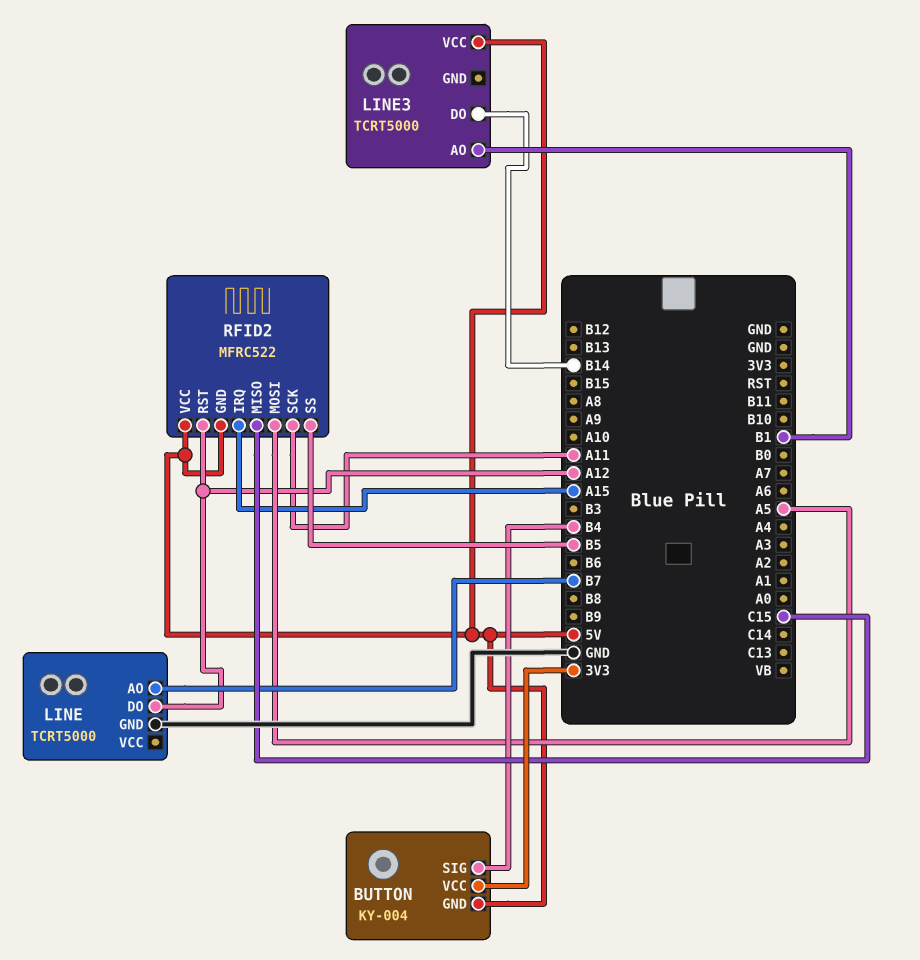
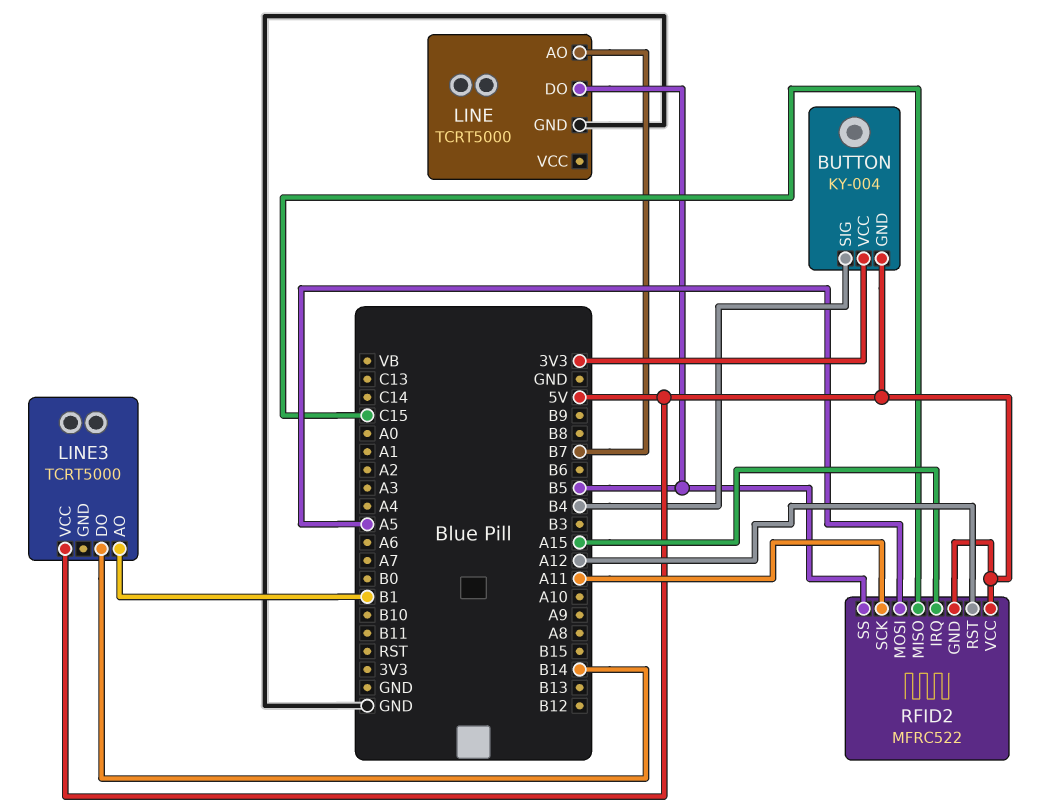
LINE pin DO: A12 -> B5

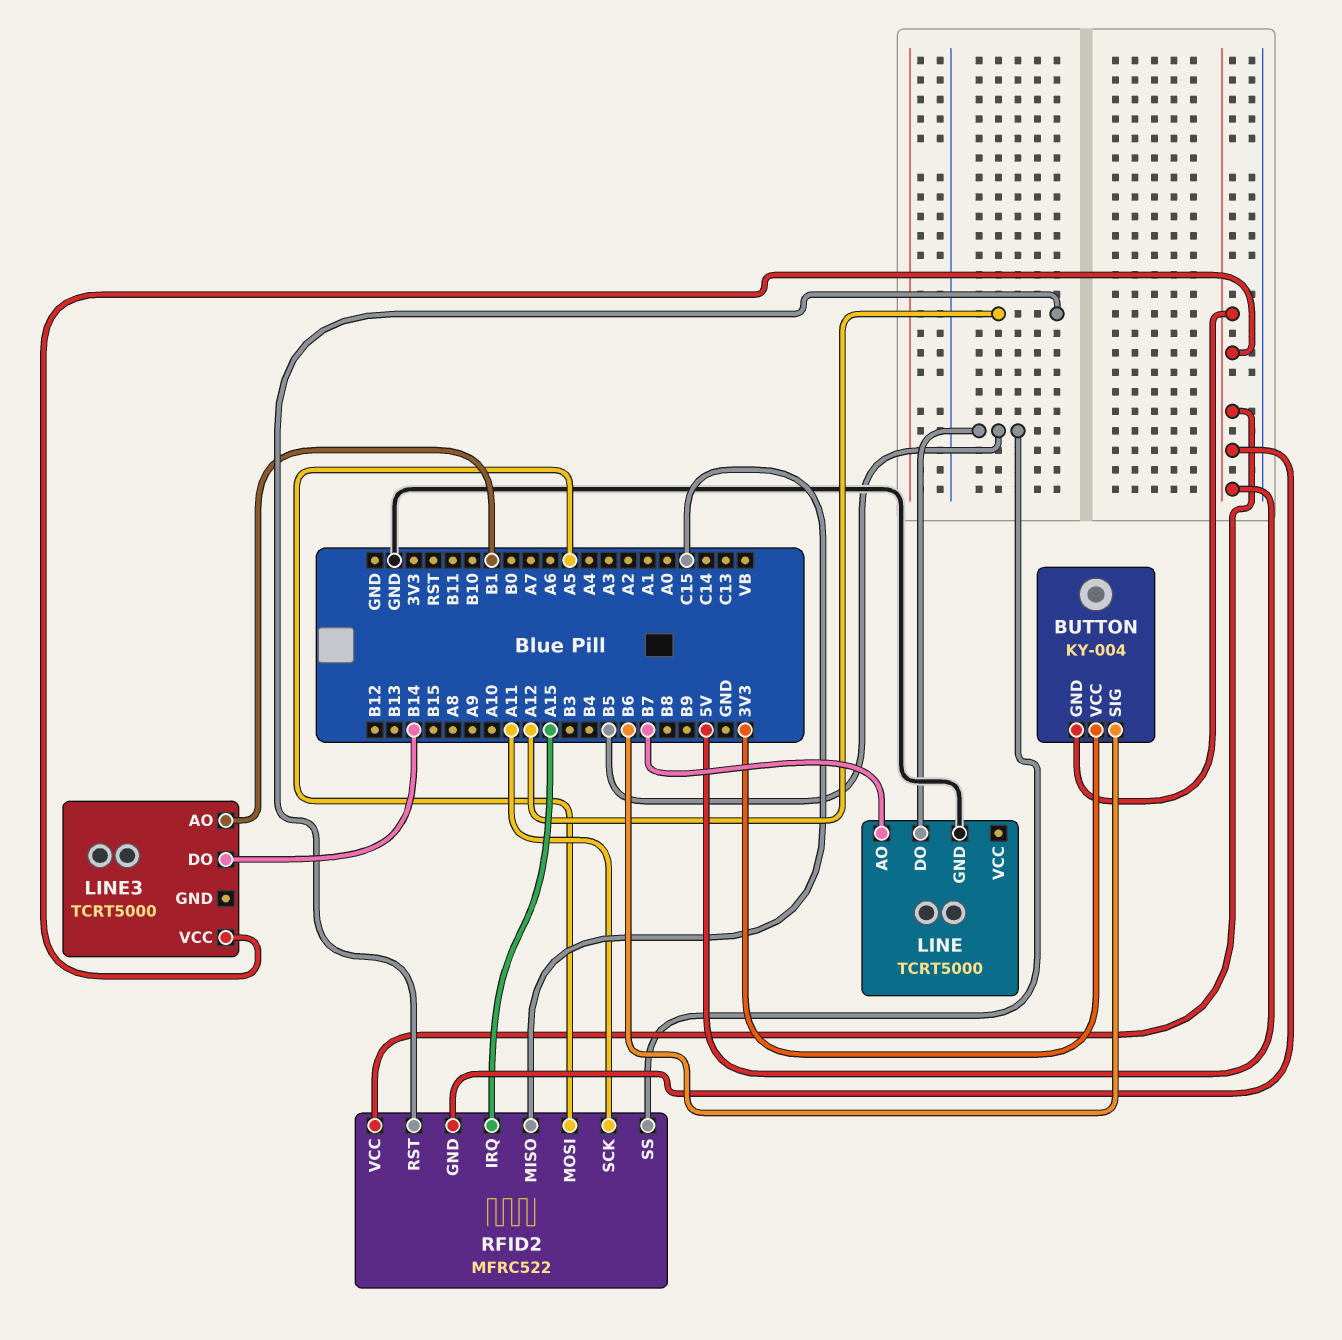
BUTTON pin SIG: B4 -> B6

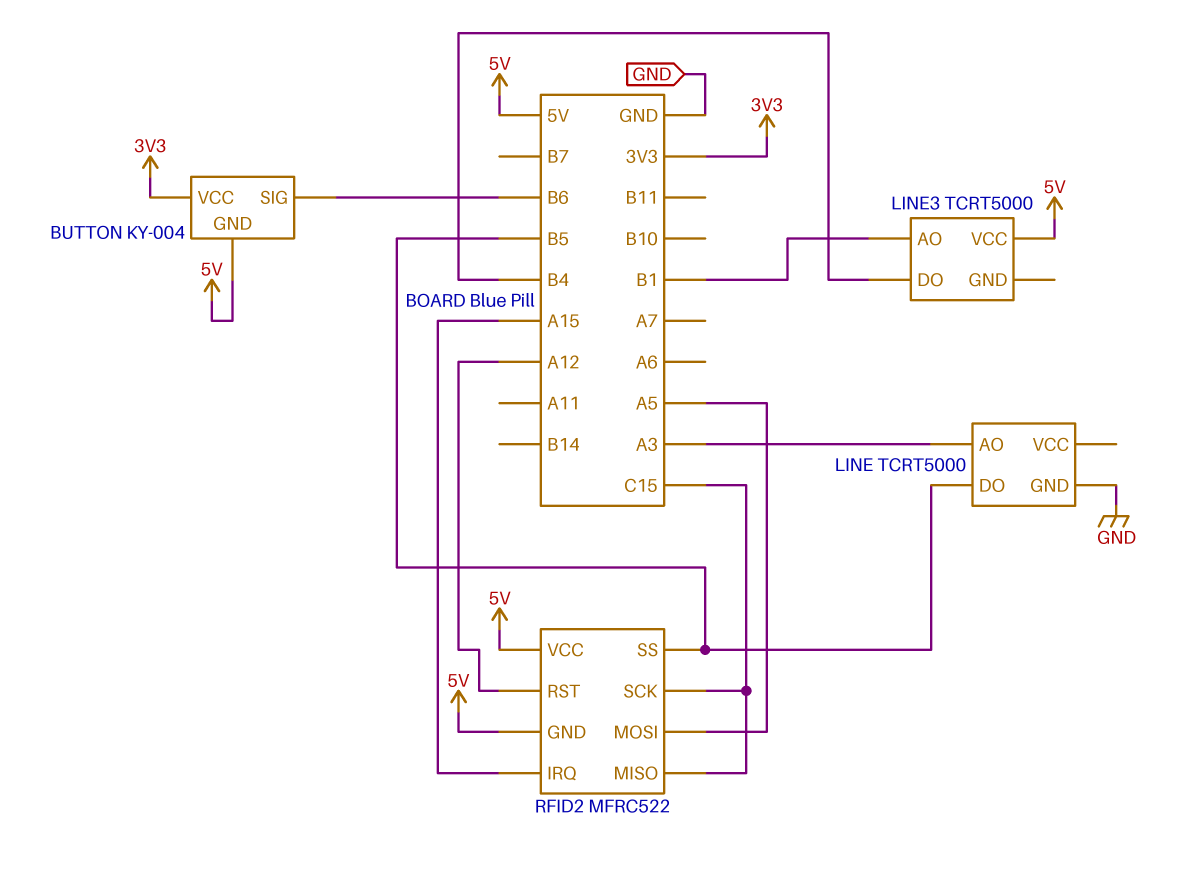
LINE pin AO: B7 -> A3
LINE3 pin DO: B14 -> B4
RFID2 pin SCK: A11 -> C15

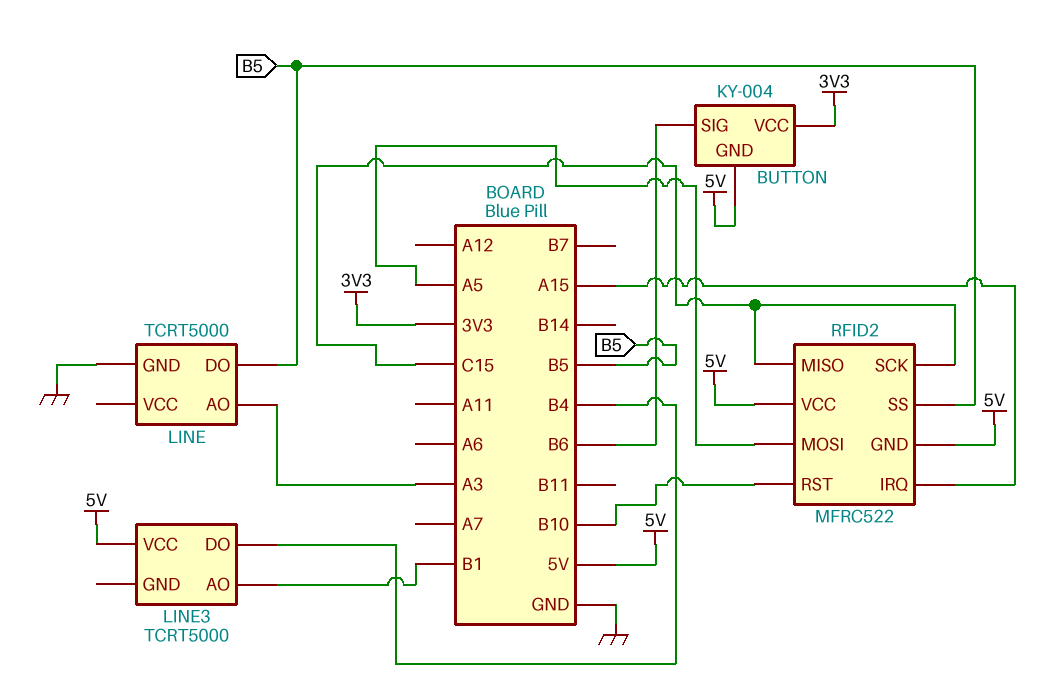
RFID2 pin RST: A12 -> B10

